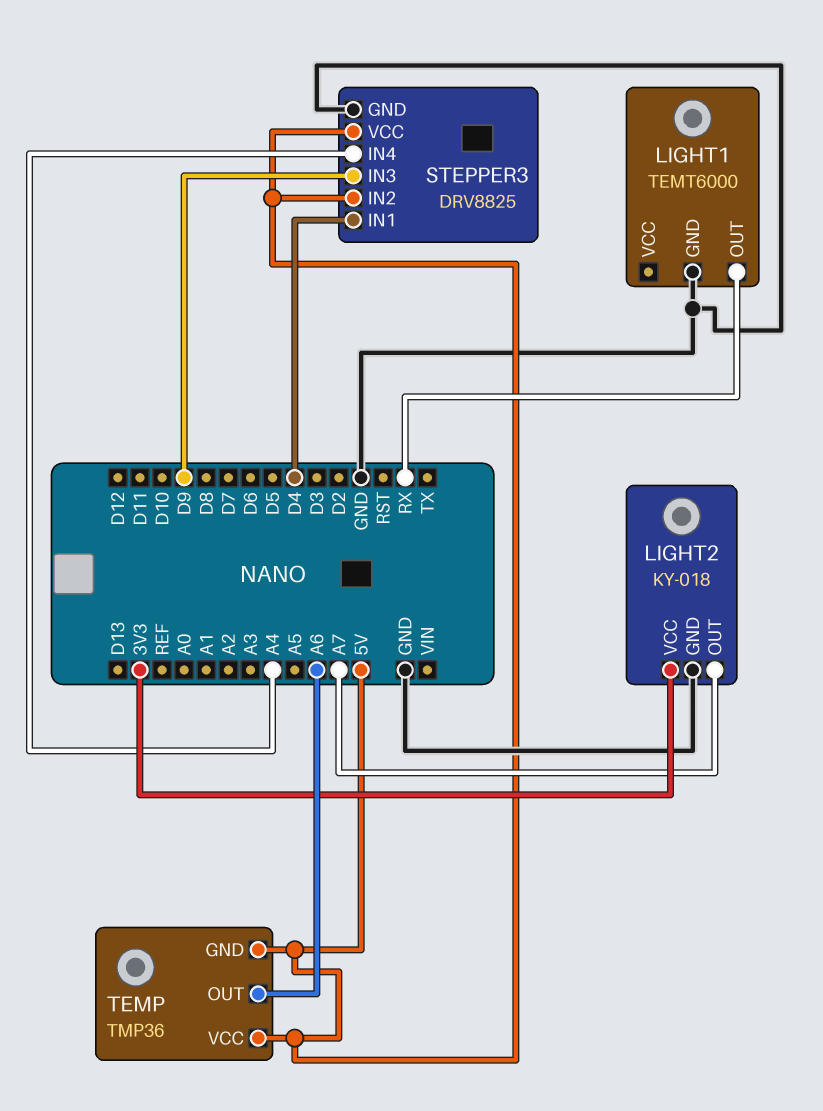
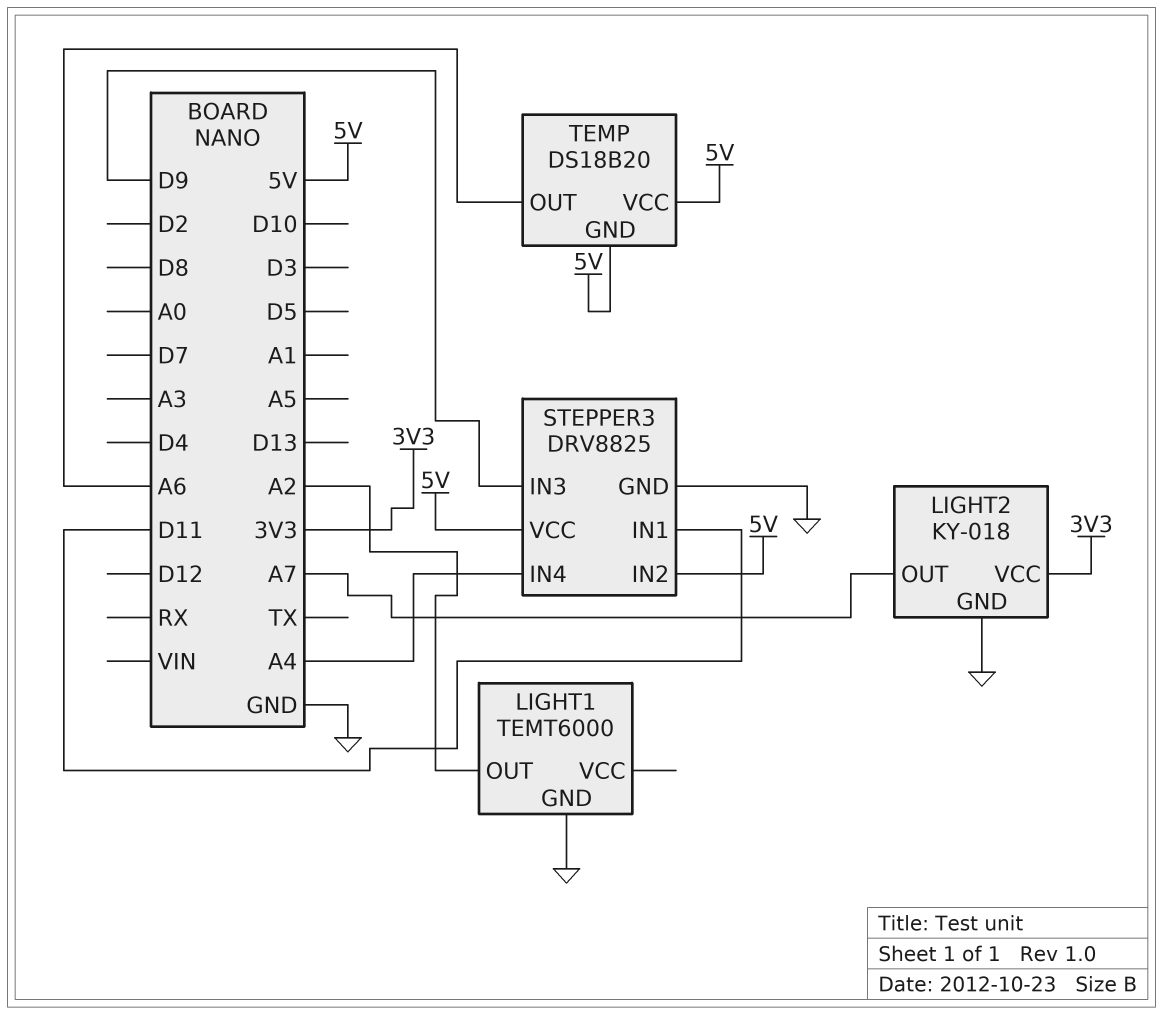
LIGHT1 pin OUT: RX -> A2
STEPPER3 pin IN1: D4 -> D11
TEMP: TMP36 -> DS18B20

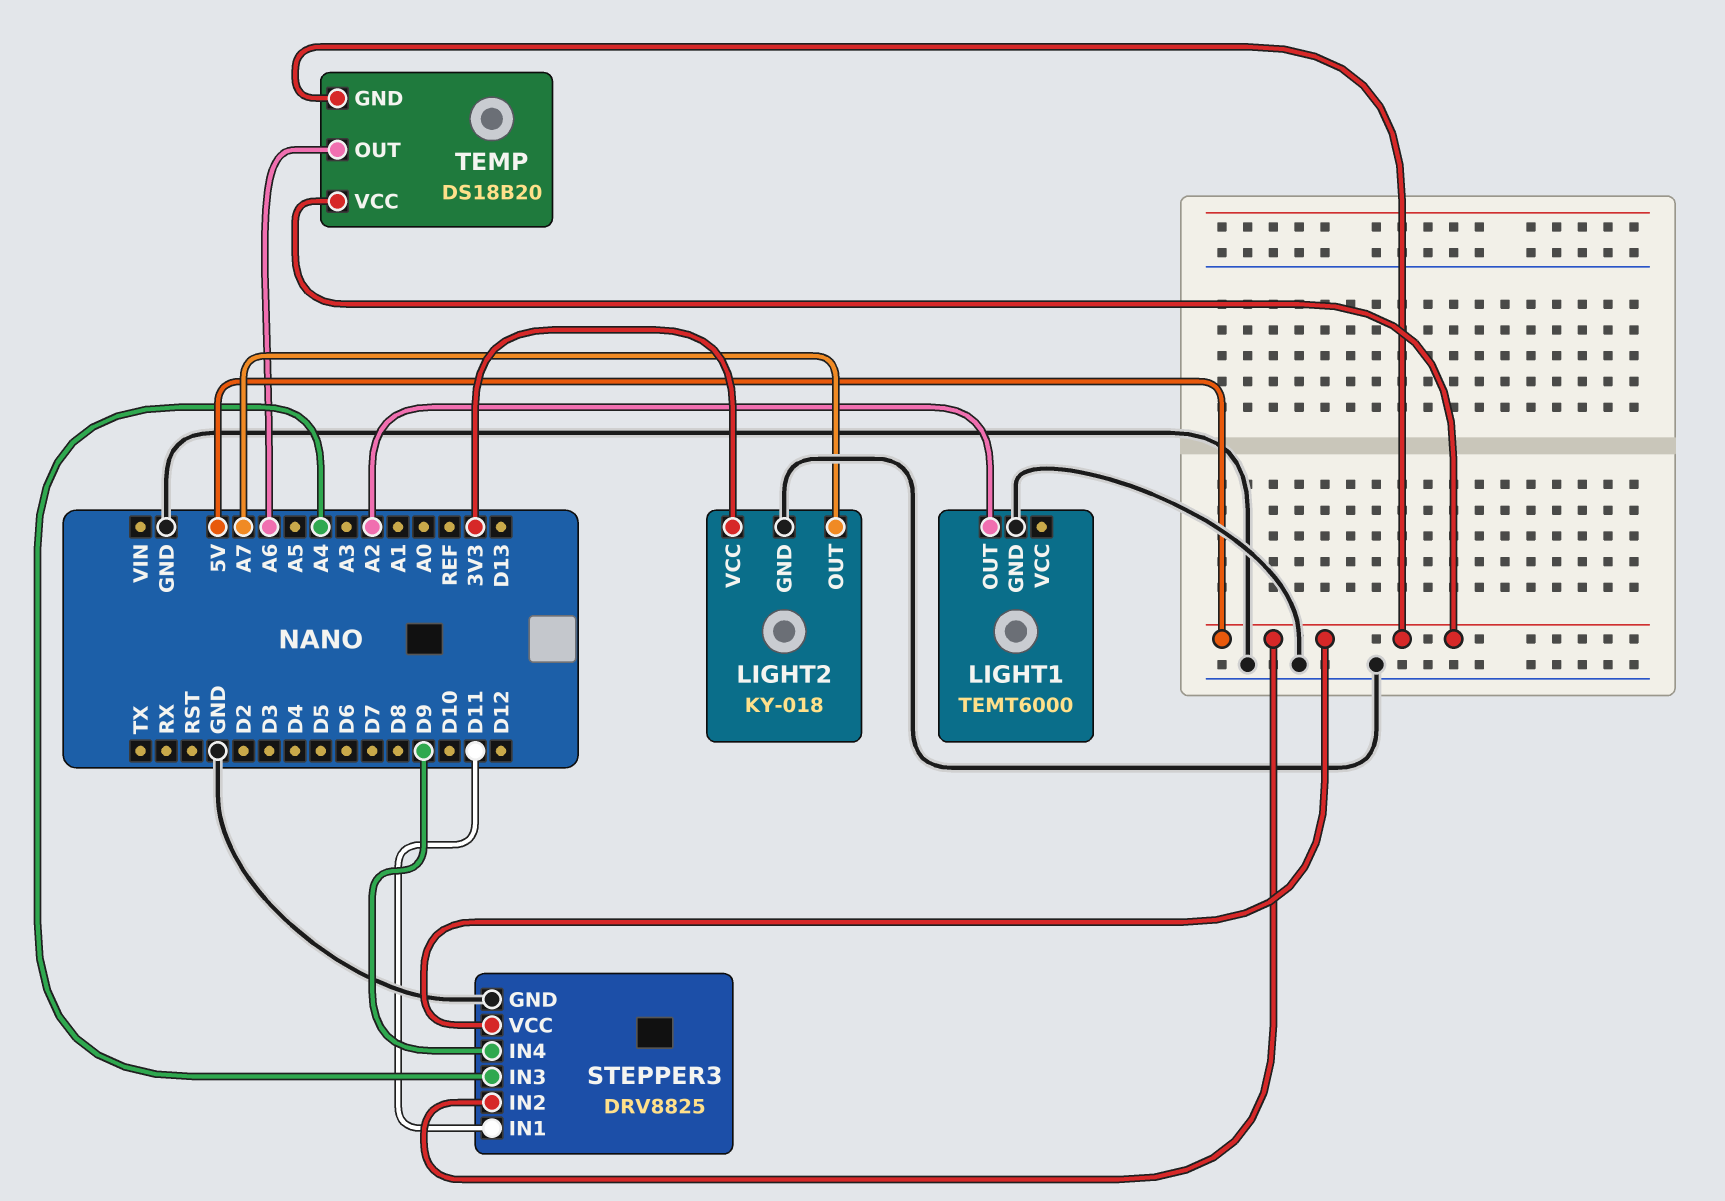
STEPPER3 pin IN3: D9 -> A4
STEPPER3 pin IN4: A4 -> D9

